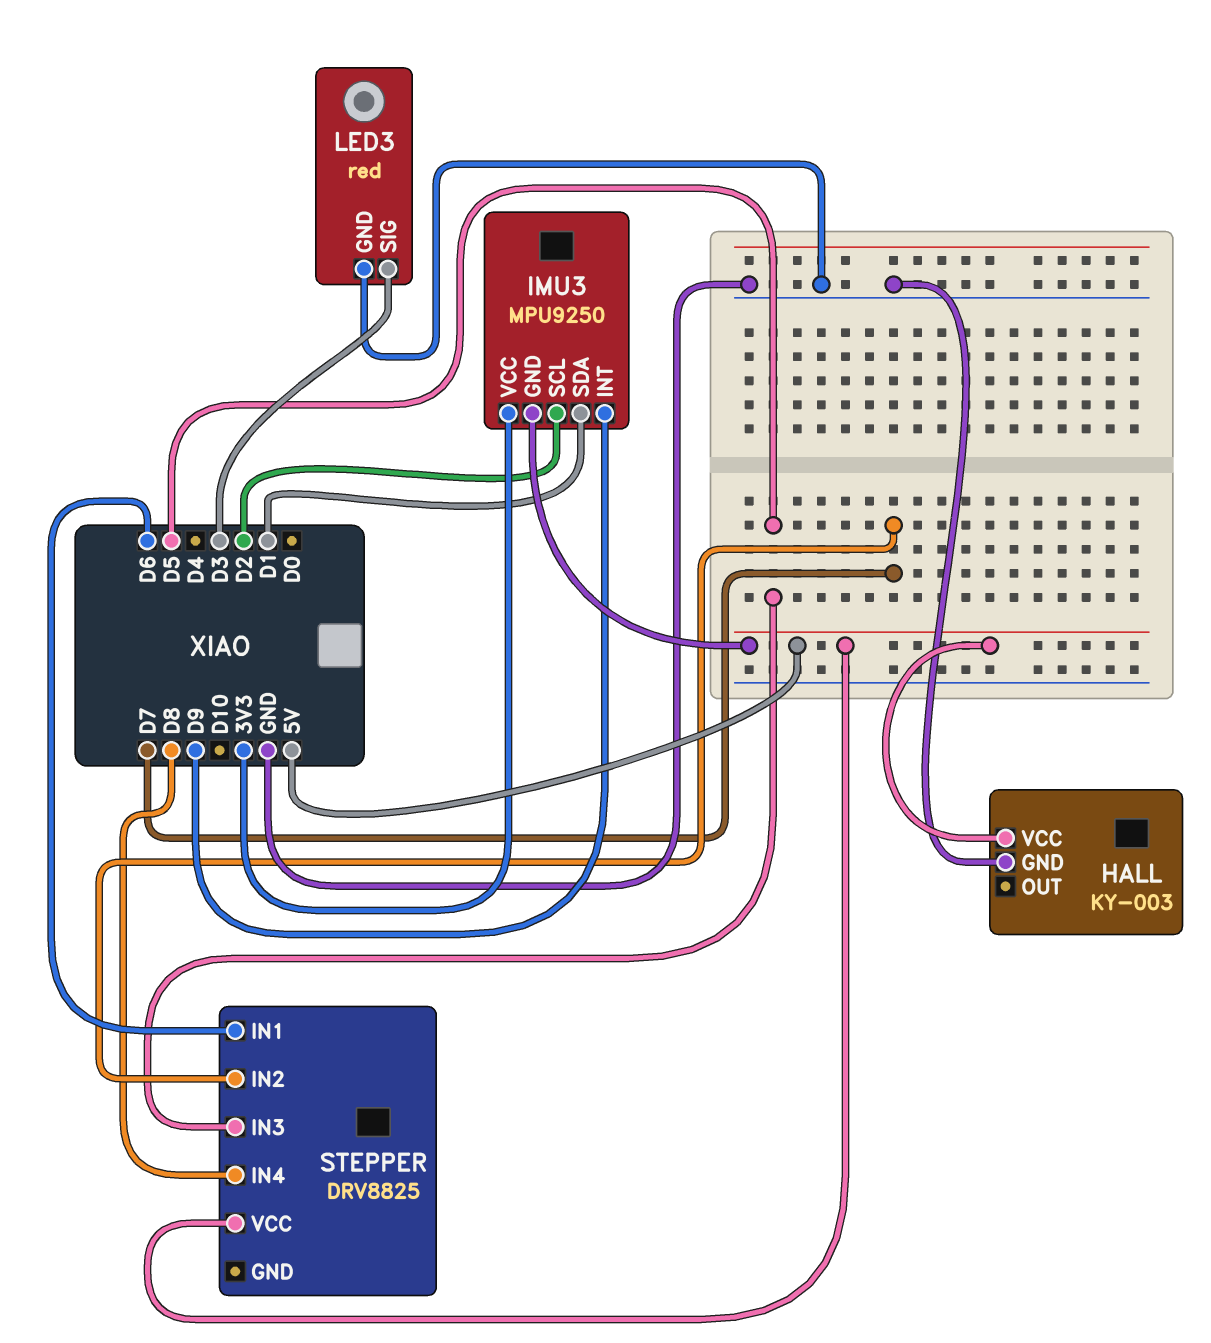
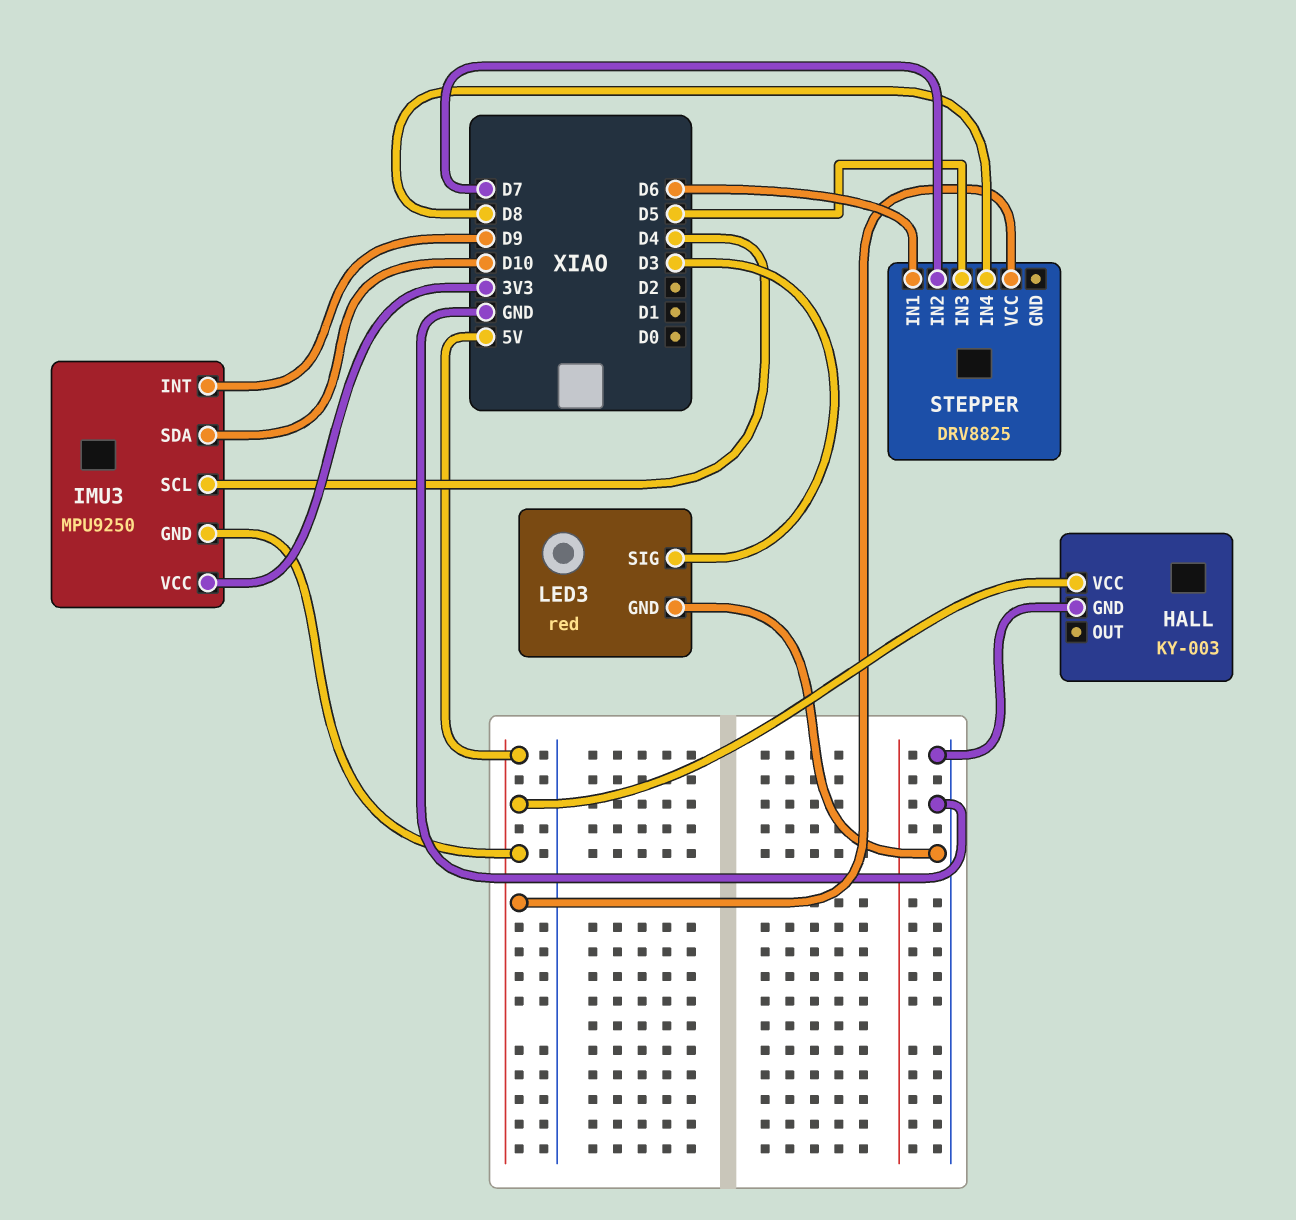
IMU3 pin SCL: D2 -> D4
IMU3 pin SDA: D1 -> D10

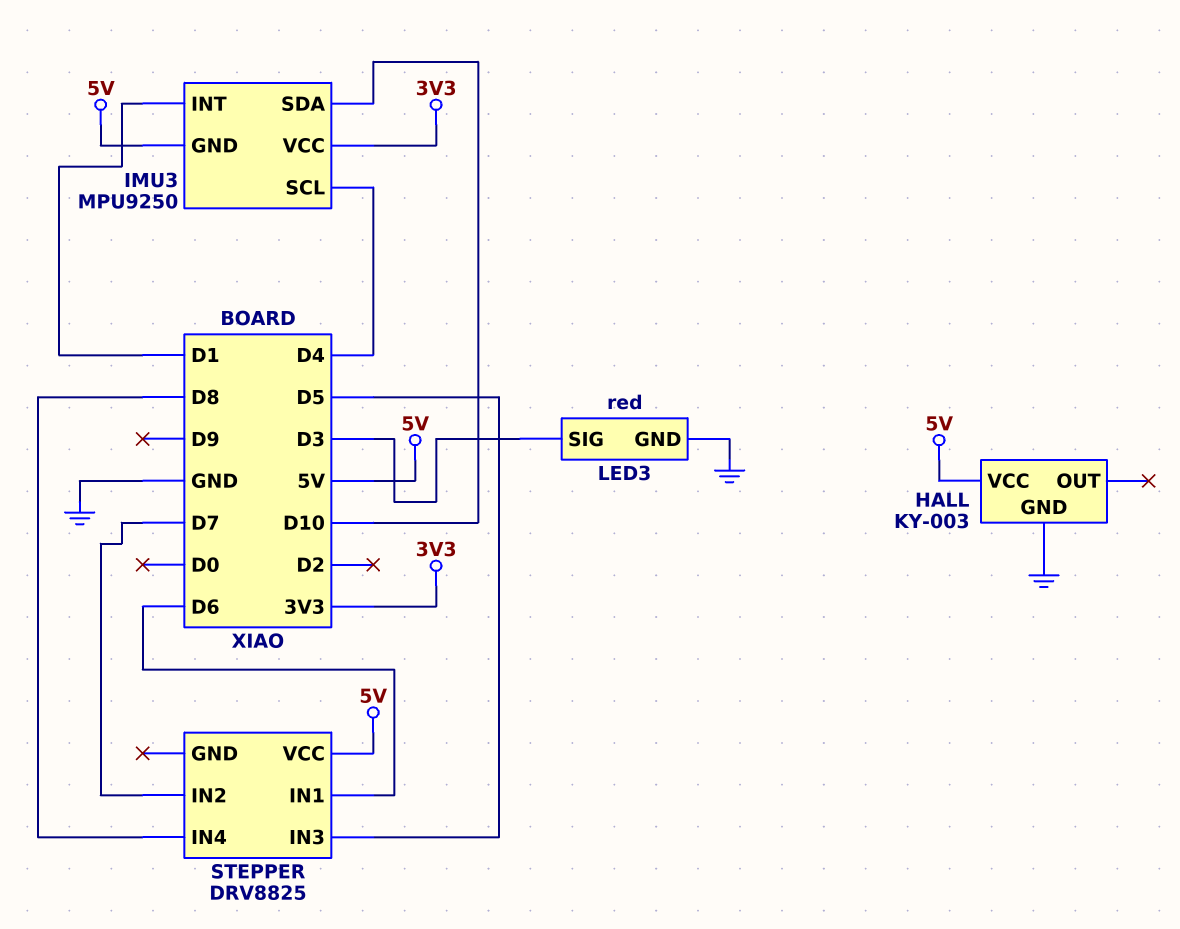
IMU3 pin INT: D9 -> D1

